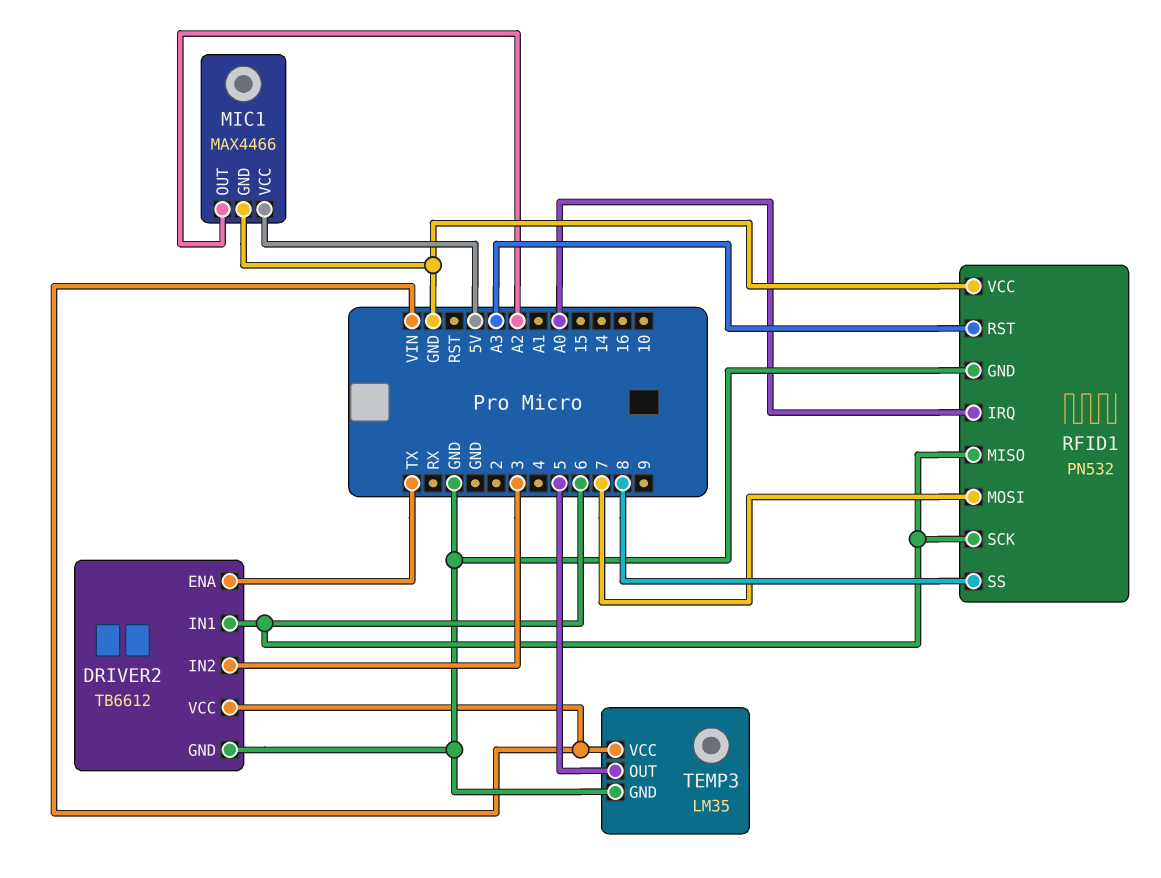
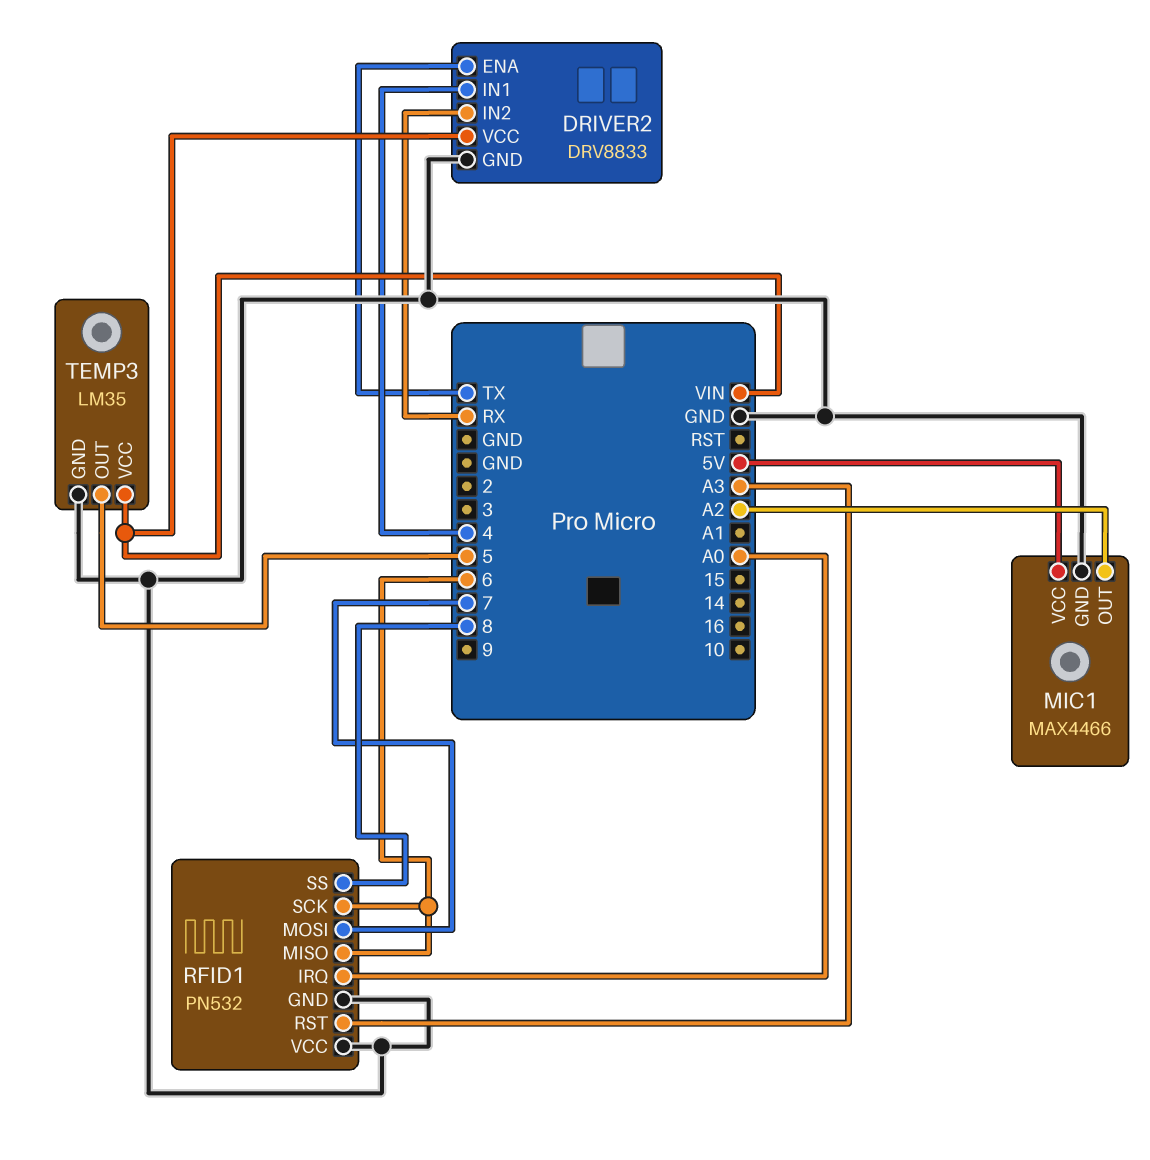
DRIVER2: TB6612 -> DRV8833
DRIVER2 pin IN1: 6 -> 4
DRIVER2 pin IN2: 3 -> RX

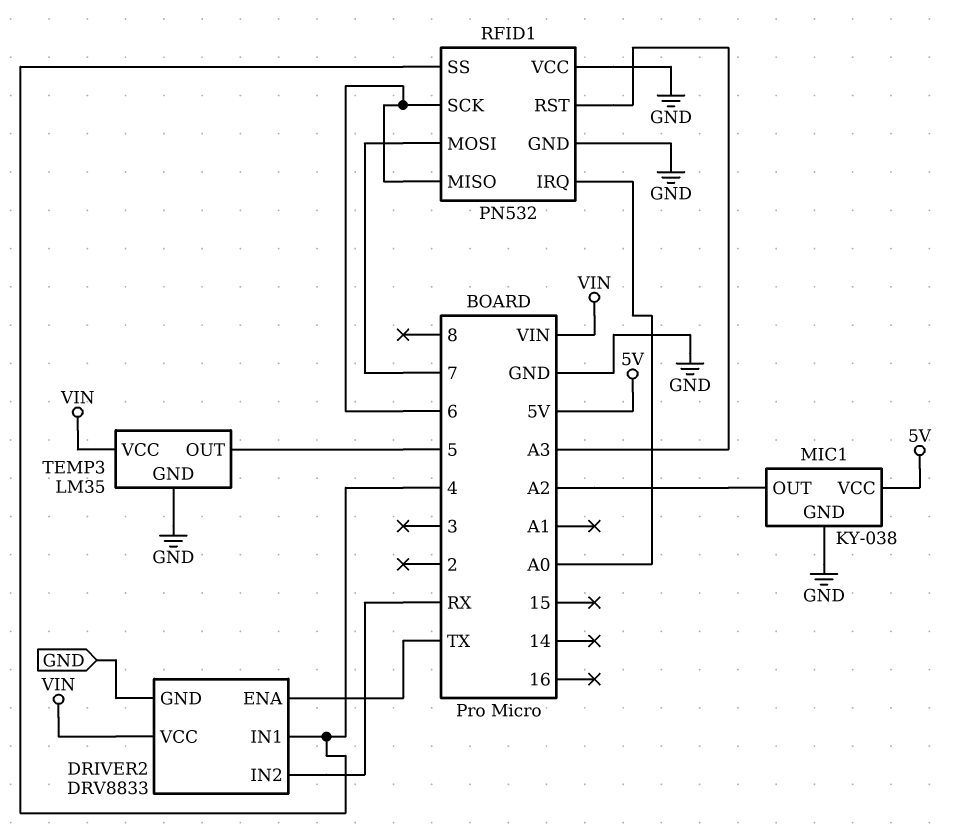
MIC1: MAX4466 -> KY-038
RFID1 pin SS: 8 -> 4

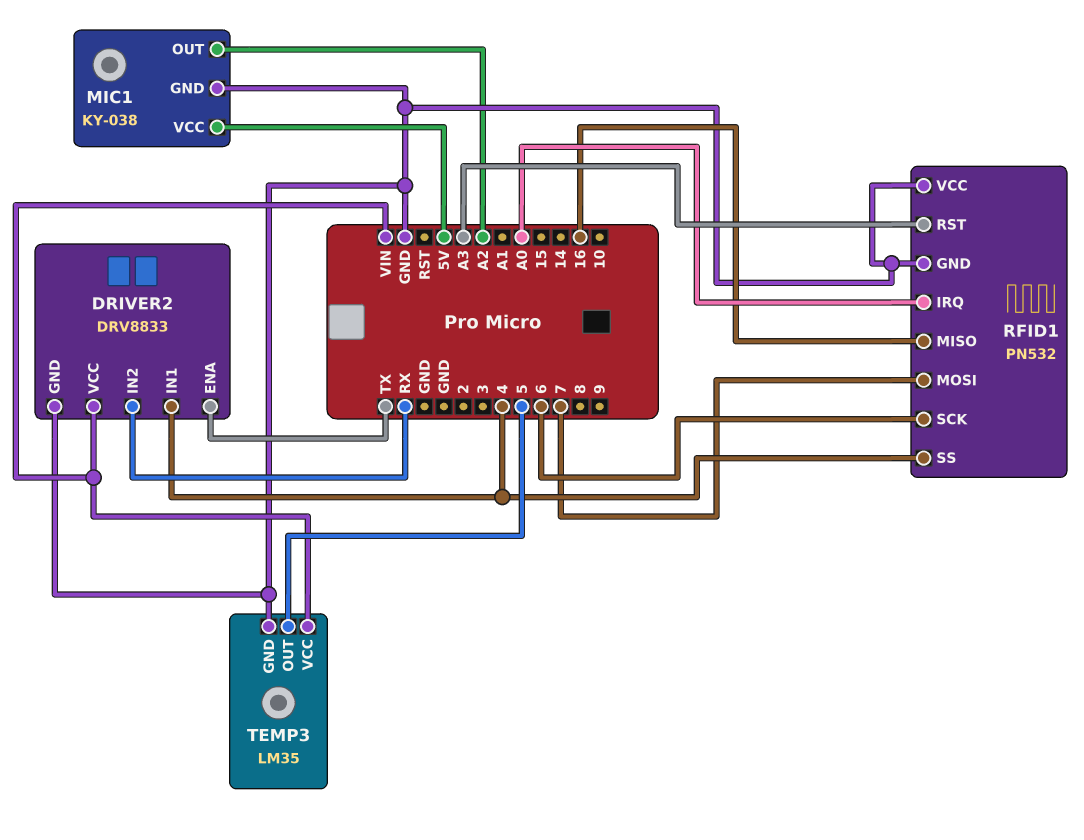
RFID1 pin MISO: 6 -> 16

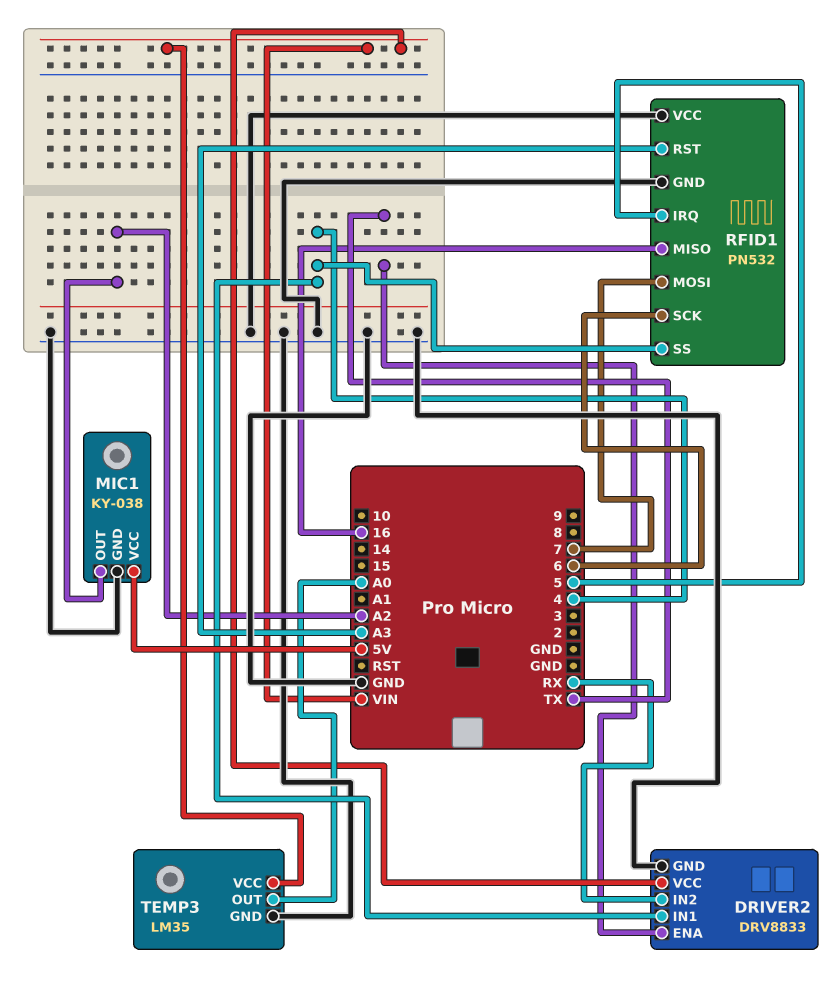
RFID1 pin IRQ: A0 -> 5
TEMP3 pin OUT: 5 -> A0

